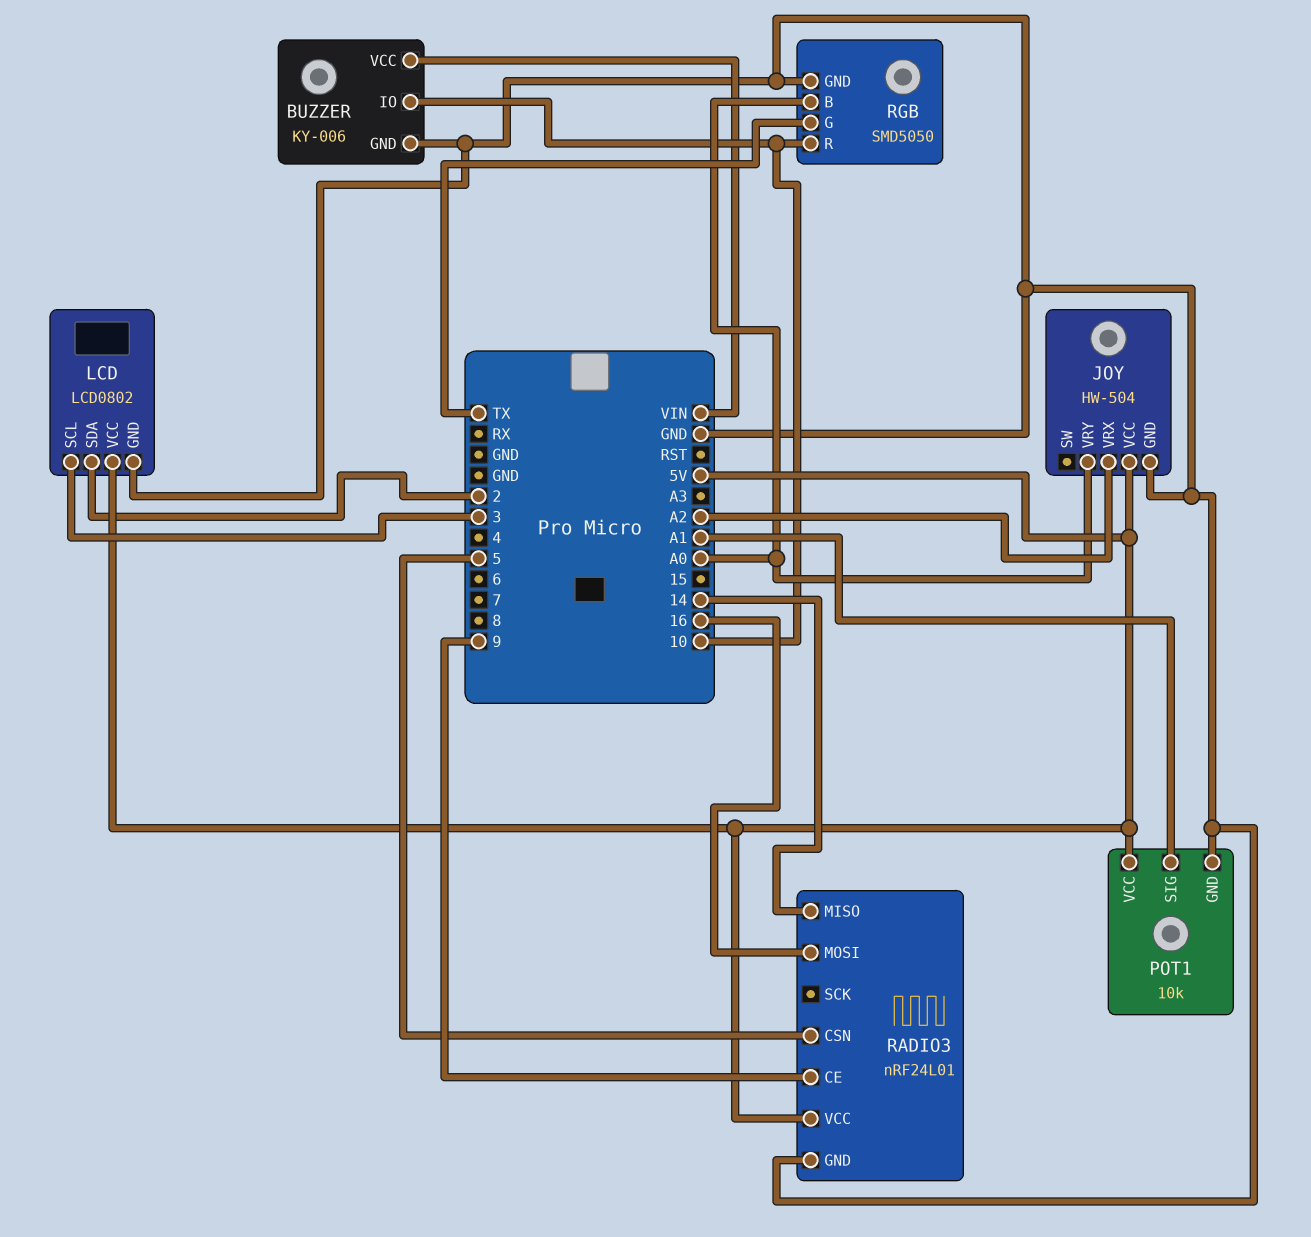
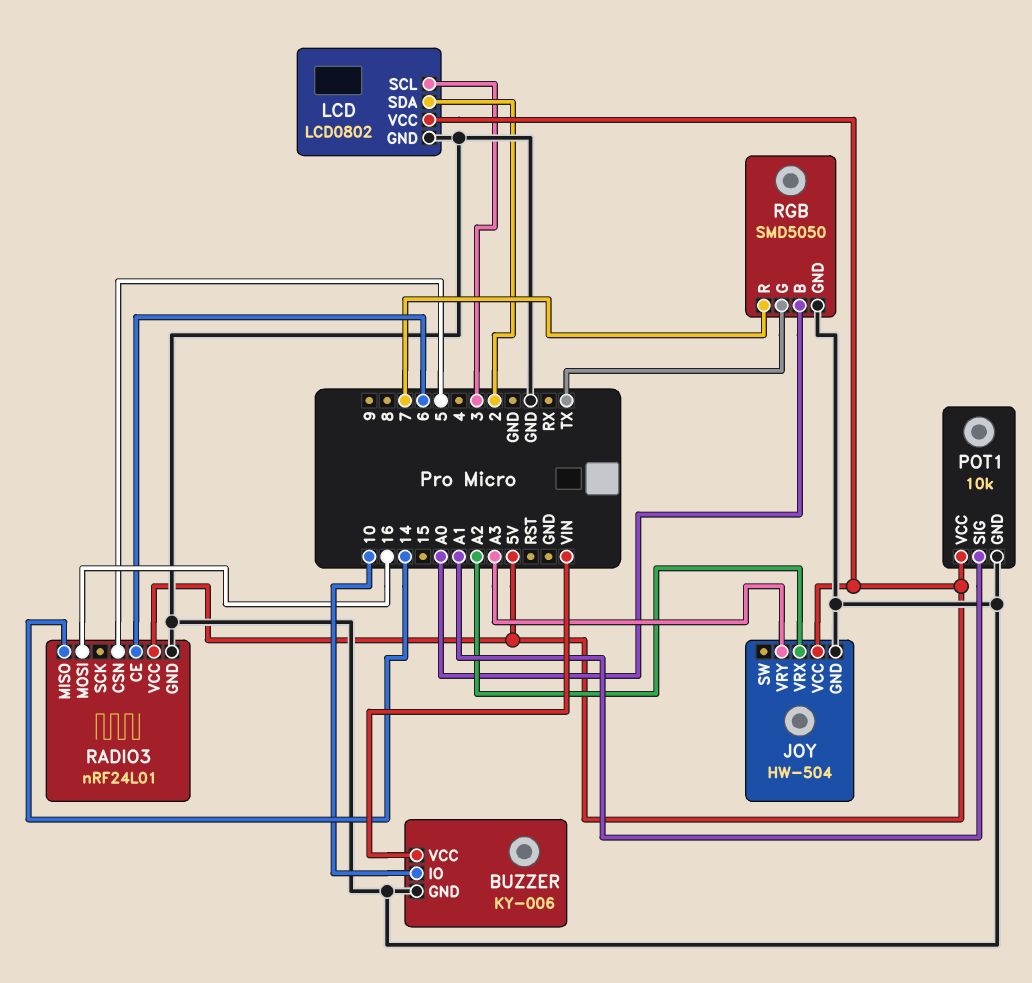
JOY pin VRY: A0 -> A3
RADIO3 pin CE: 9 -> 6
RGB pin R: 10 -> 7

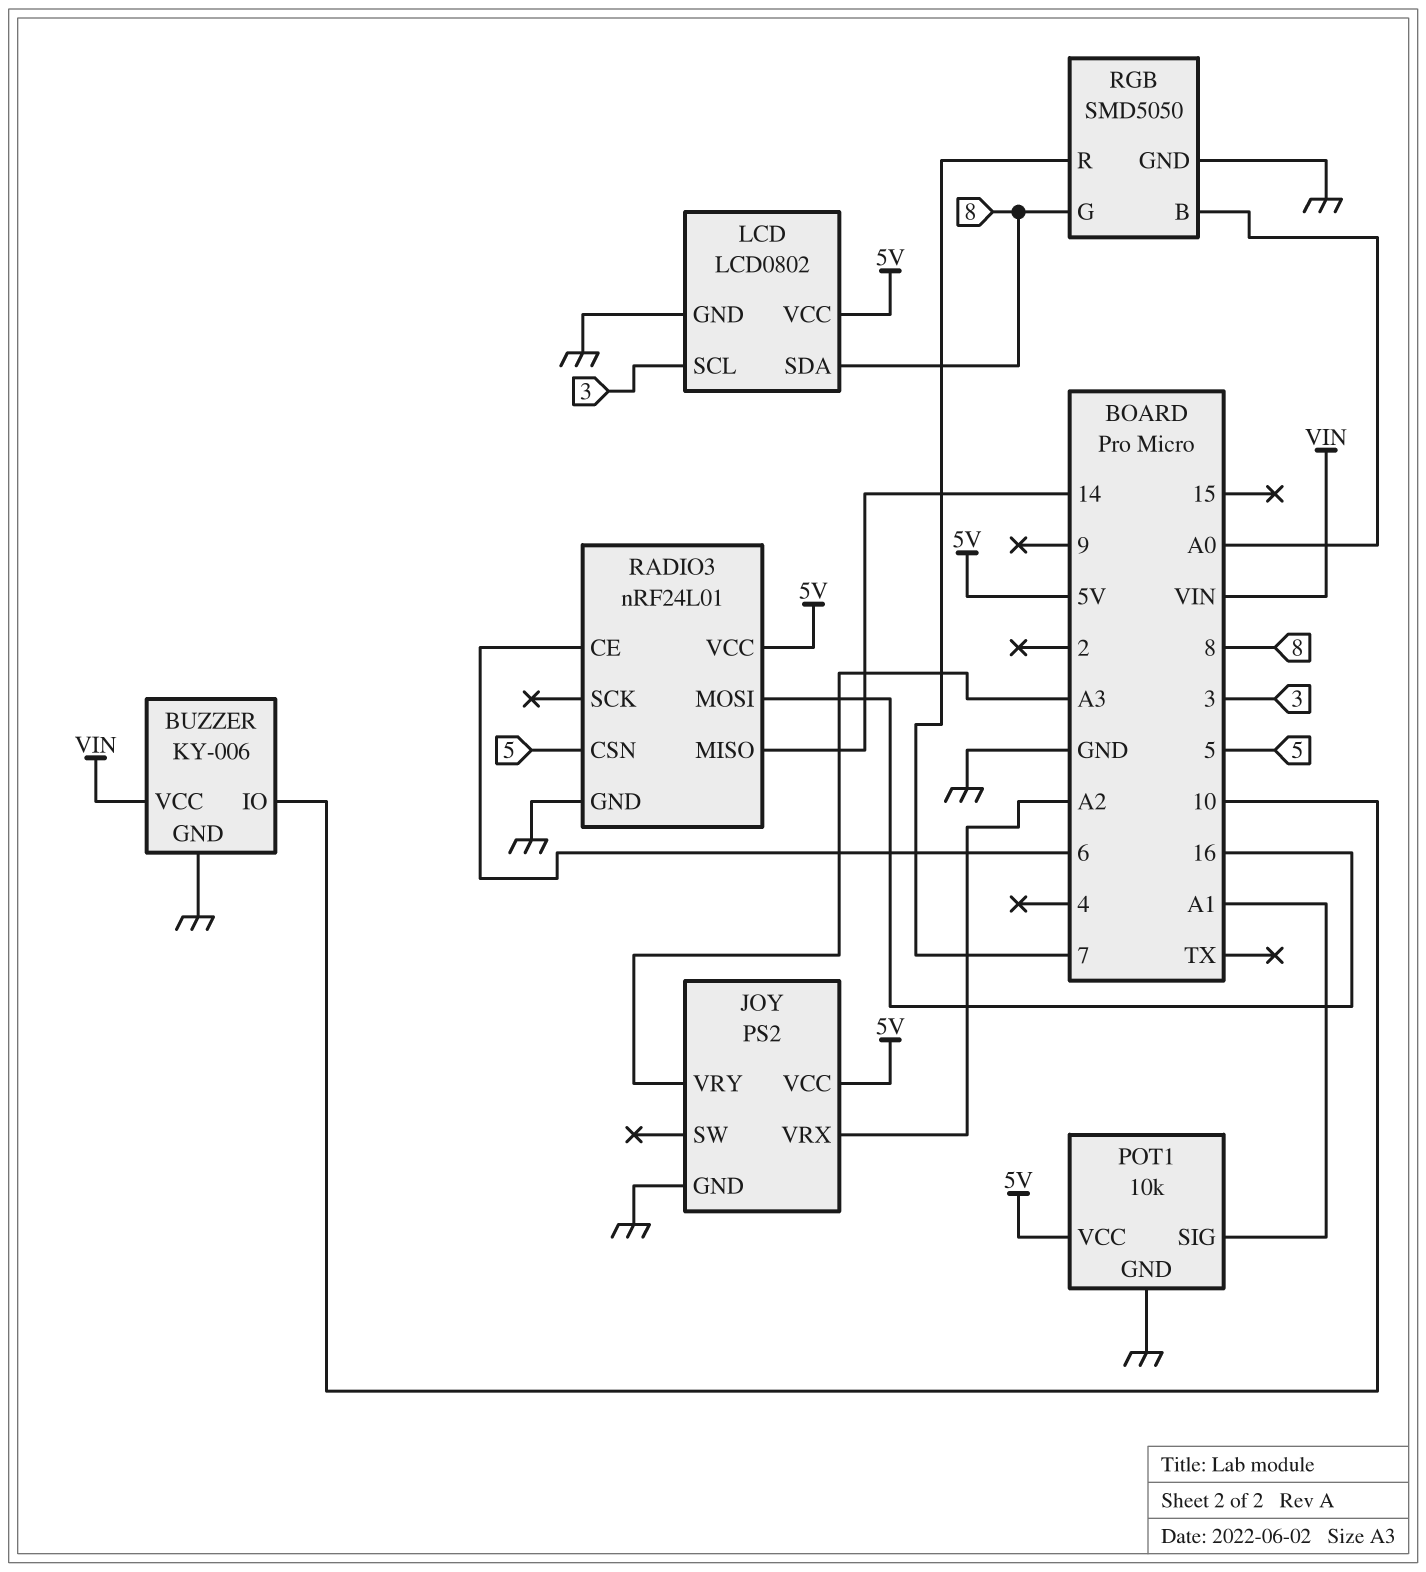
JOY: HW-504 -> PS2
LCD pin SDA: 2 -> 8
RGB pin G: TX -> 8

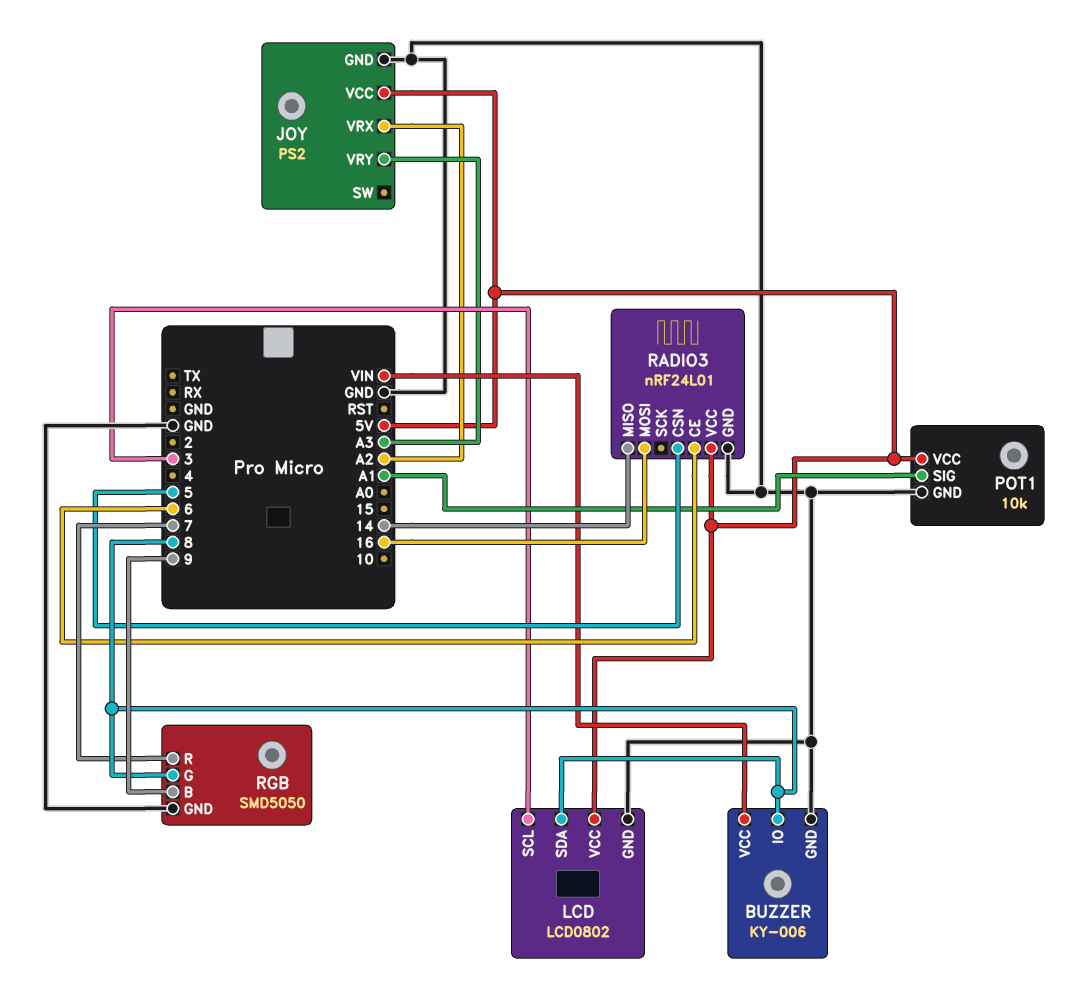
BUZZER pin IO: 10 -> 8
RGB pin B: A0 -> 9

